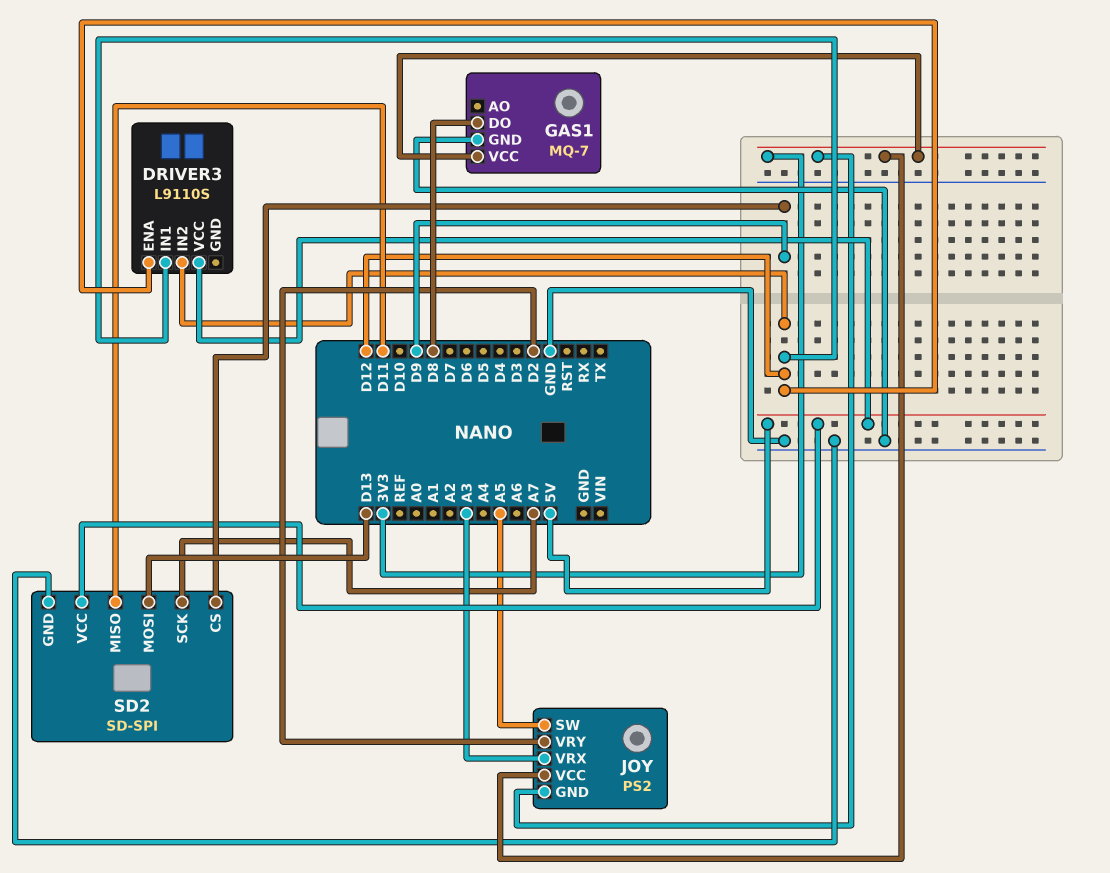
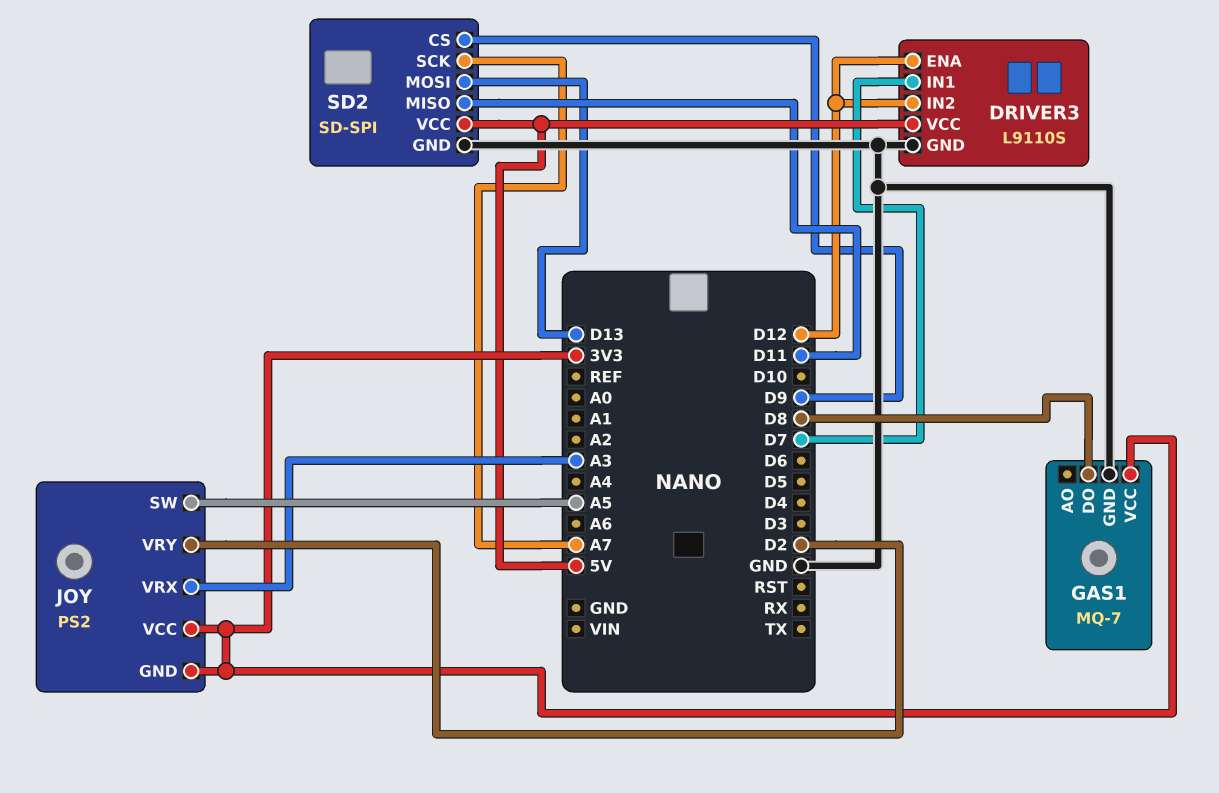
DRIVER3 pin GND: none -> GND
DRIVER3 pin IN1: D12 -> D7

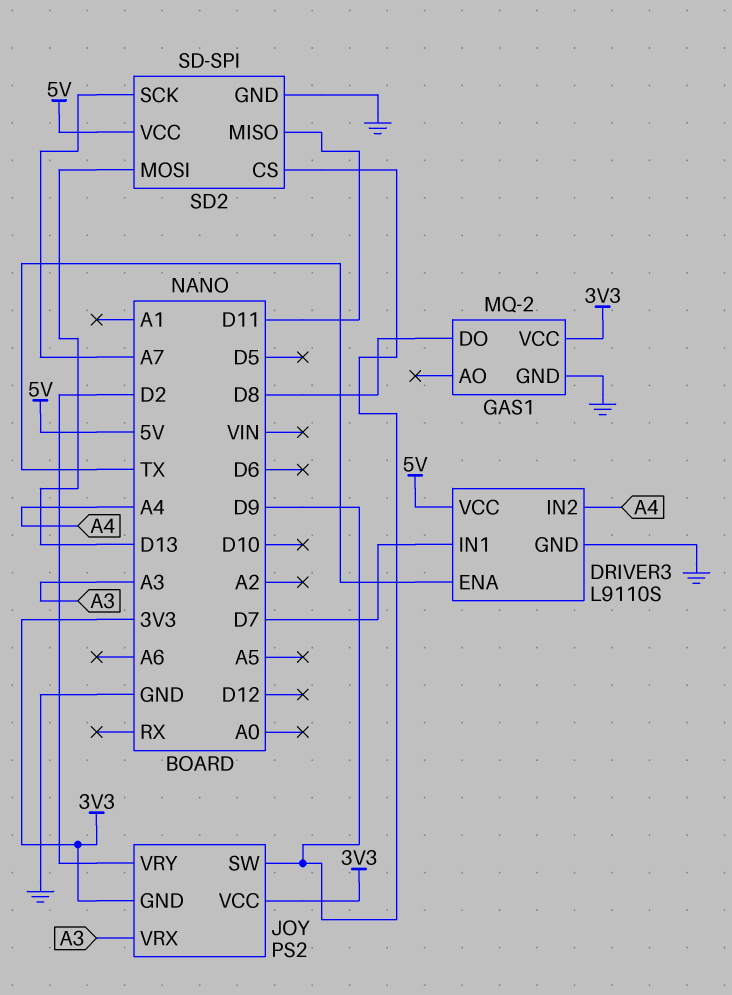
DRIVER3 pin ENA: D12 -> TX
DRIVER3 pin IN2: D12 -> A4
GAS1: MQ-7 -> MQ-2
JOY pin SW: A5 -> D9

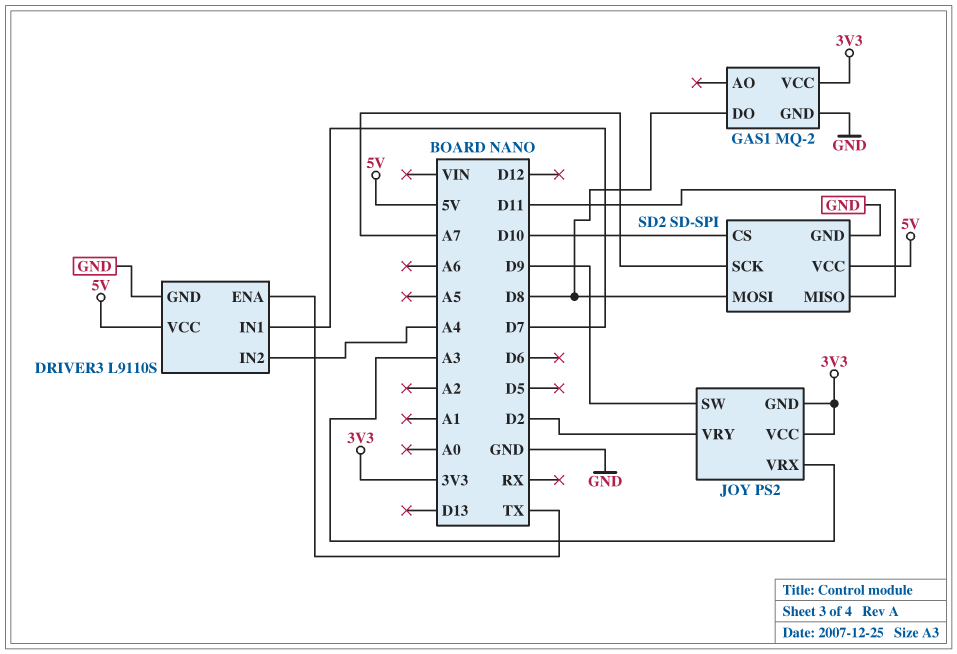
SD2 pin CS: D9 -> D10
SD2 pin MOSI: D13 -> D8

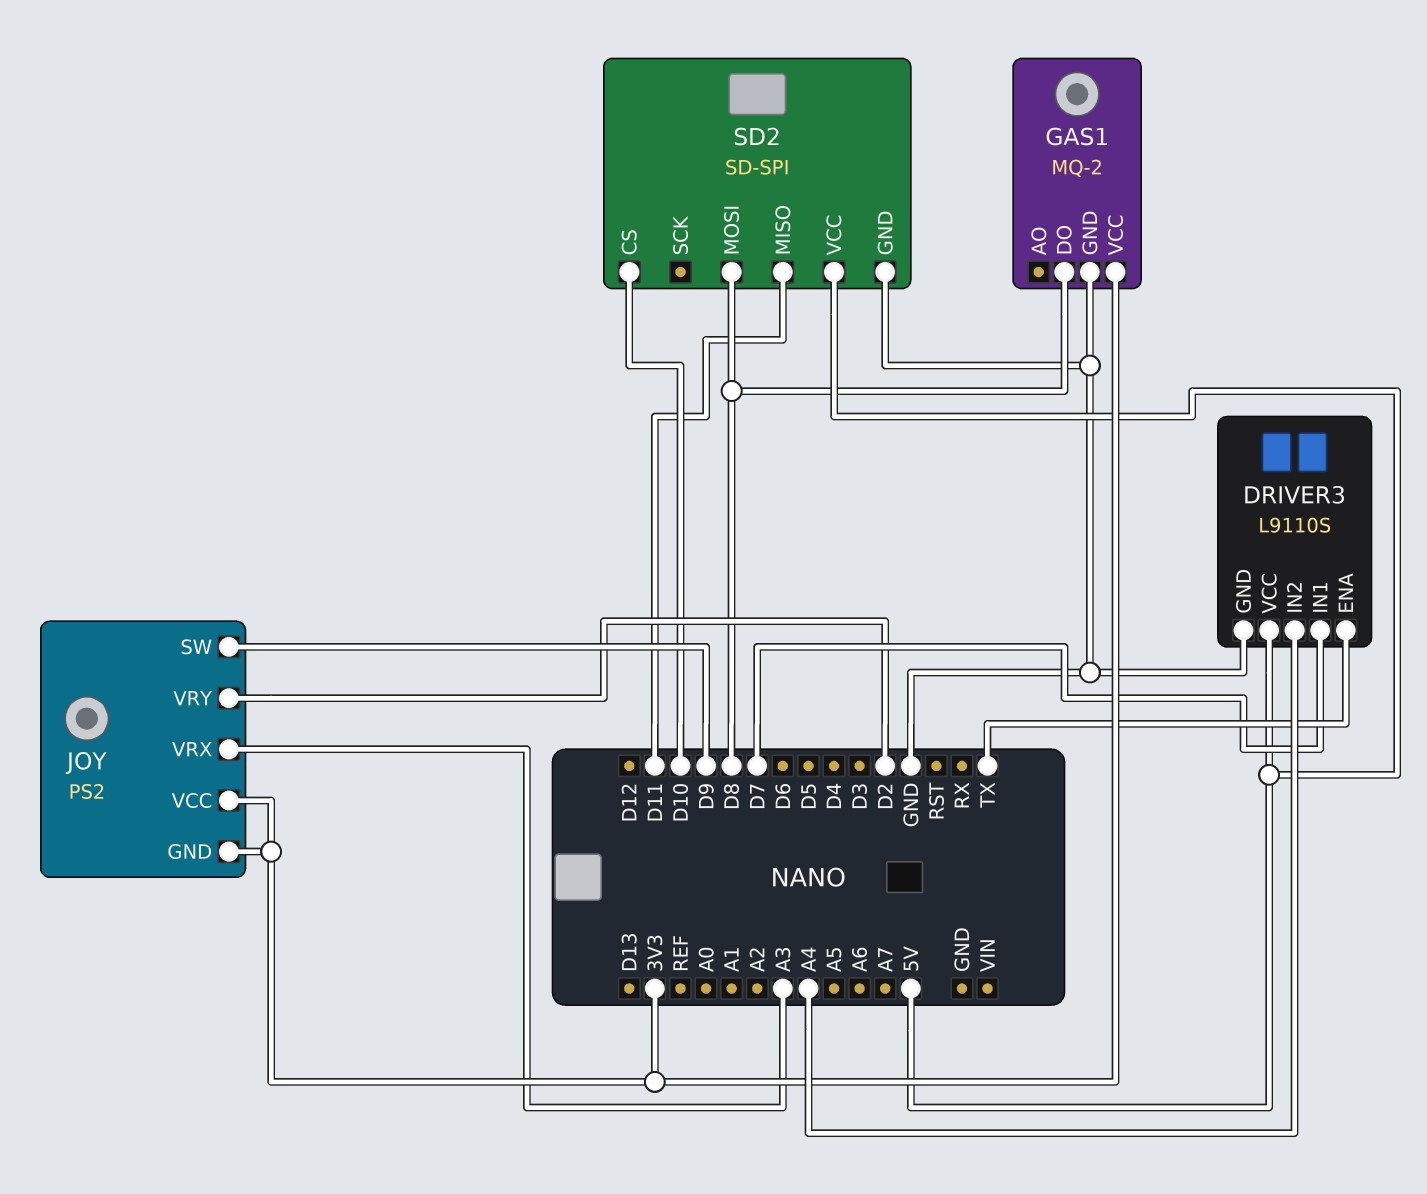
SD2 pin SCK: A7 -> none

